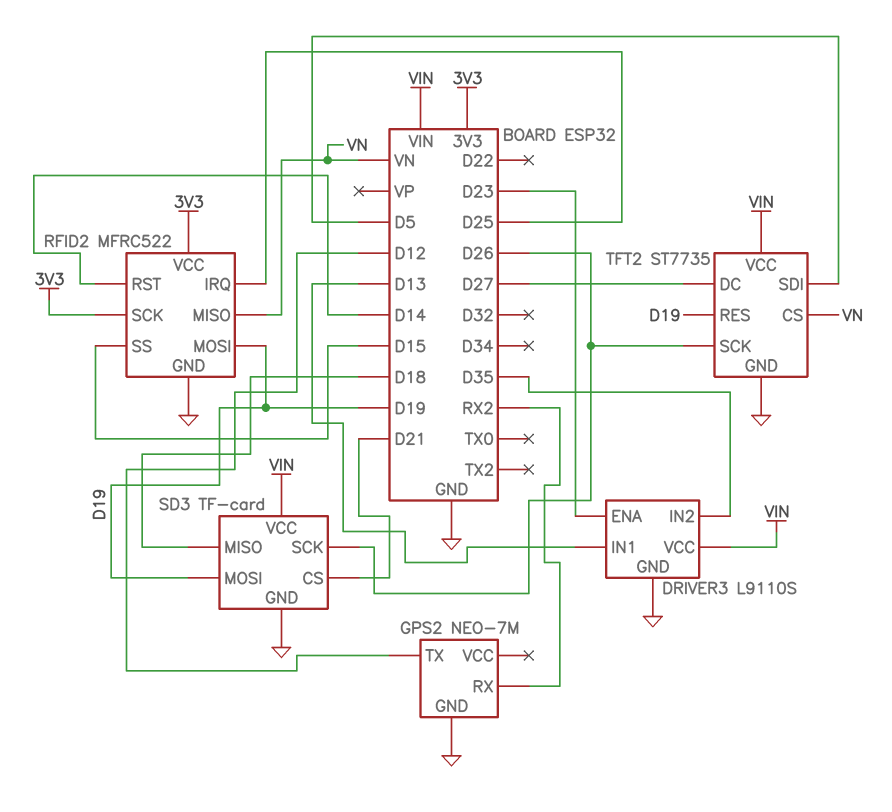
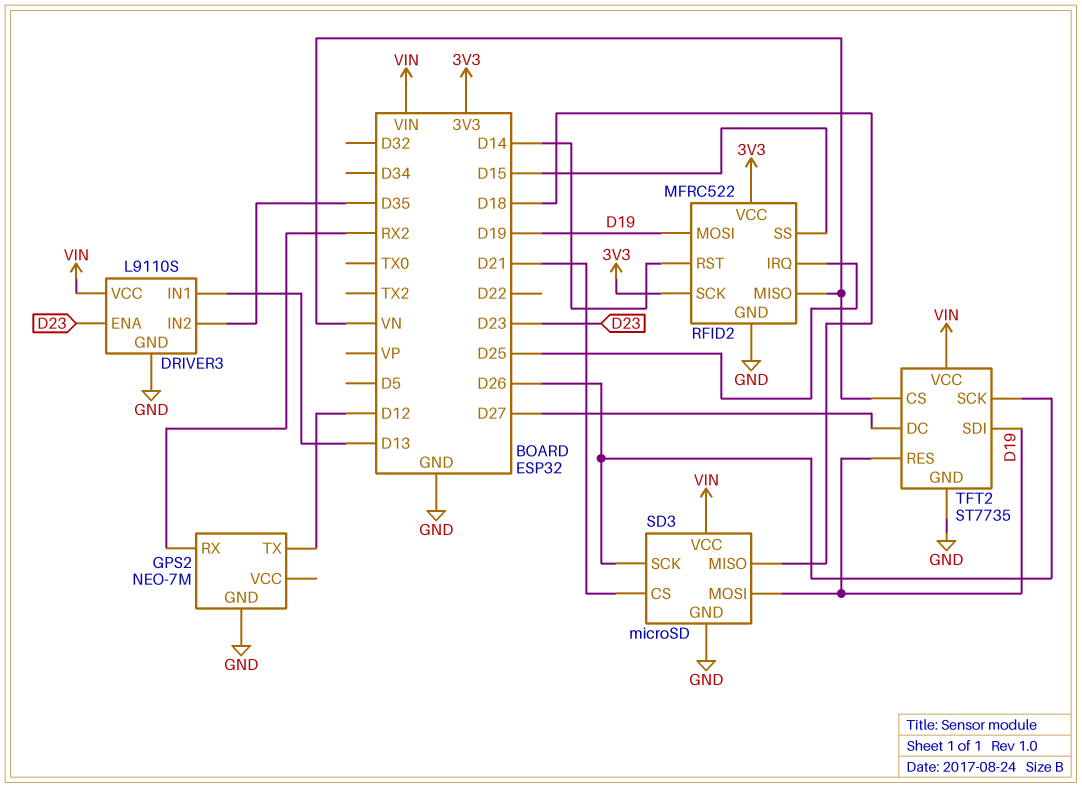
SD3: TF-card -> microSD
TFT2 pin SDI: D5 -> D19

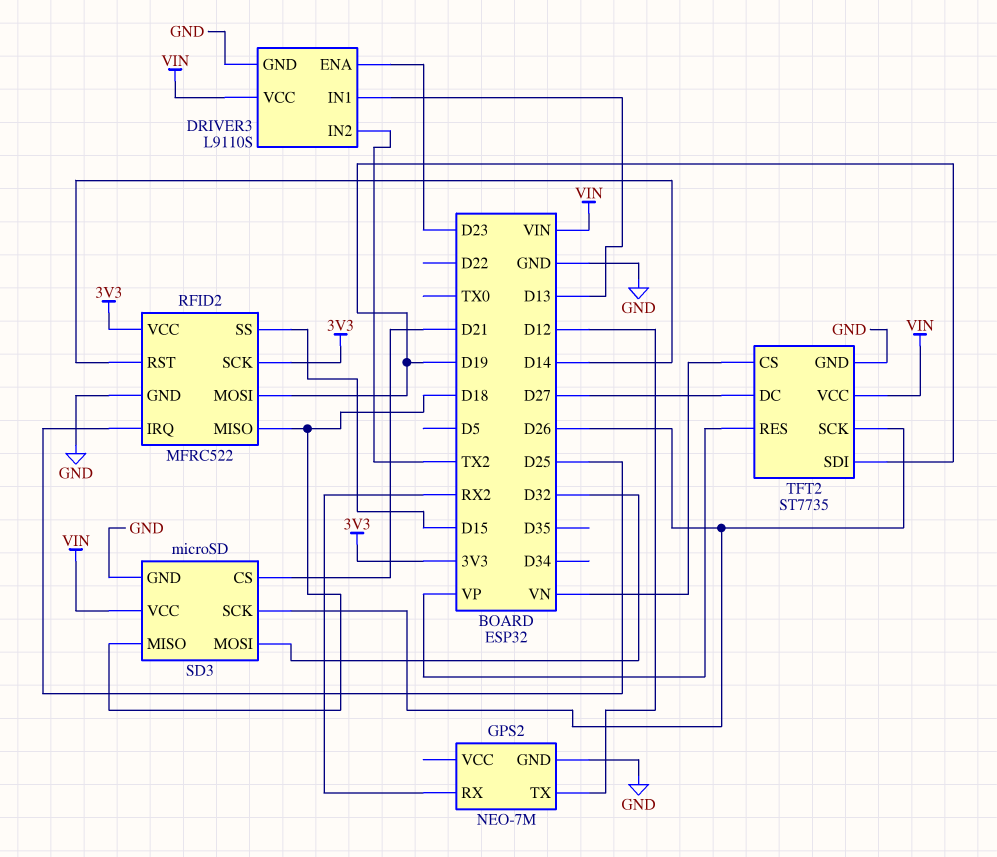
DRIVER3 pin IN2: D35 -> TX2
RFID2 pin MISO: VN -> D18
SD3 pin MOSI: D19 -> D32
TFT2 pin RES: D19 -> VP

